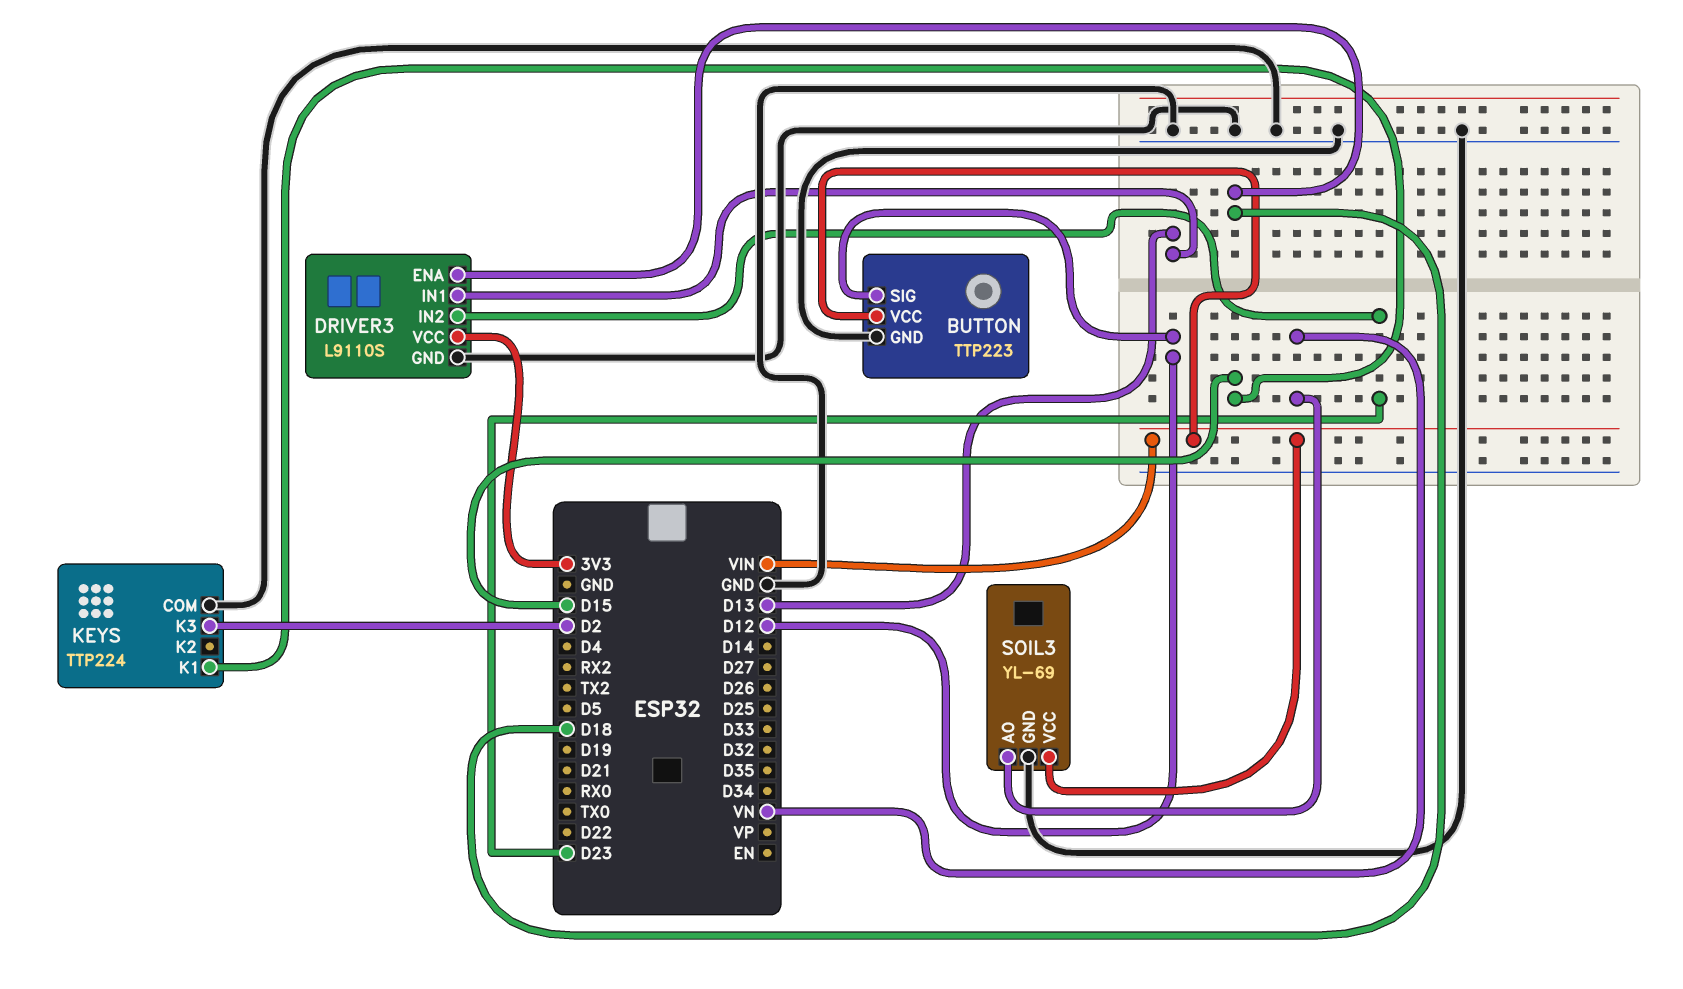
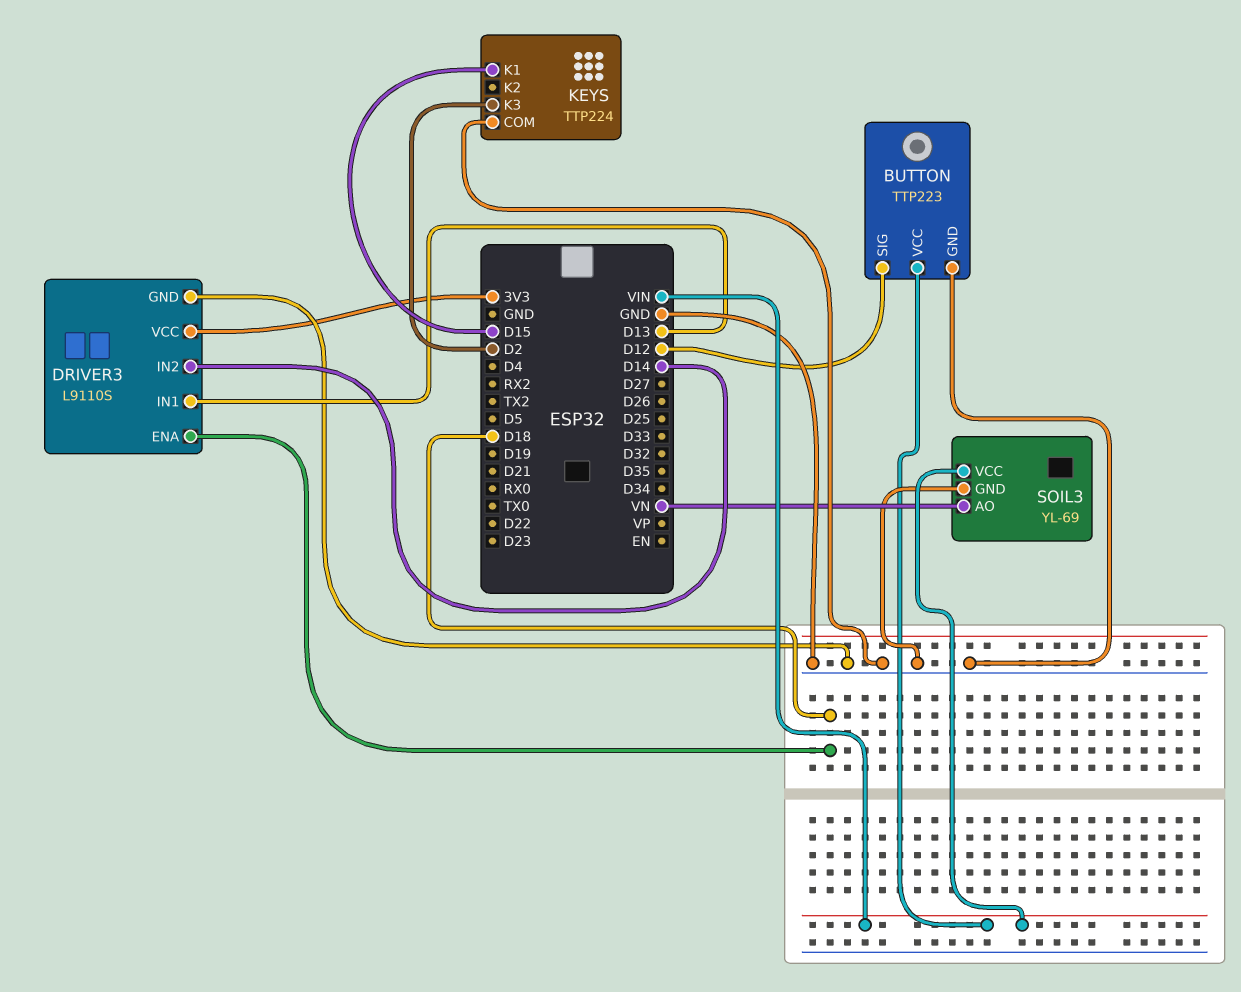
DRIVER3 pin IN2: D23 -> D14

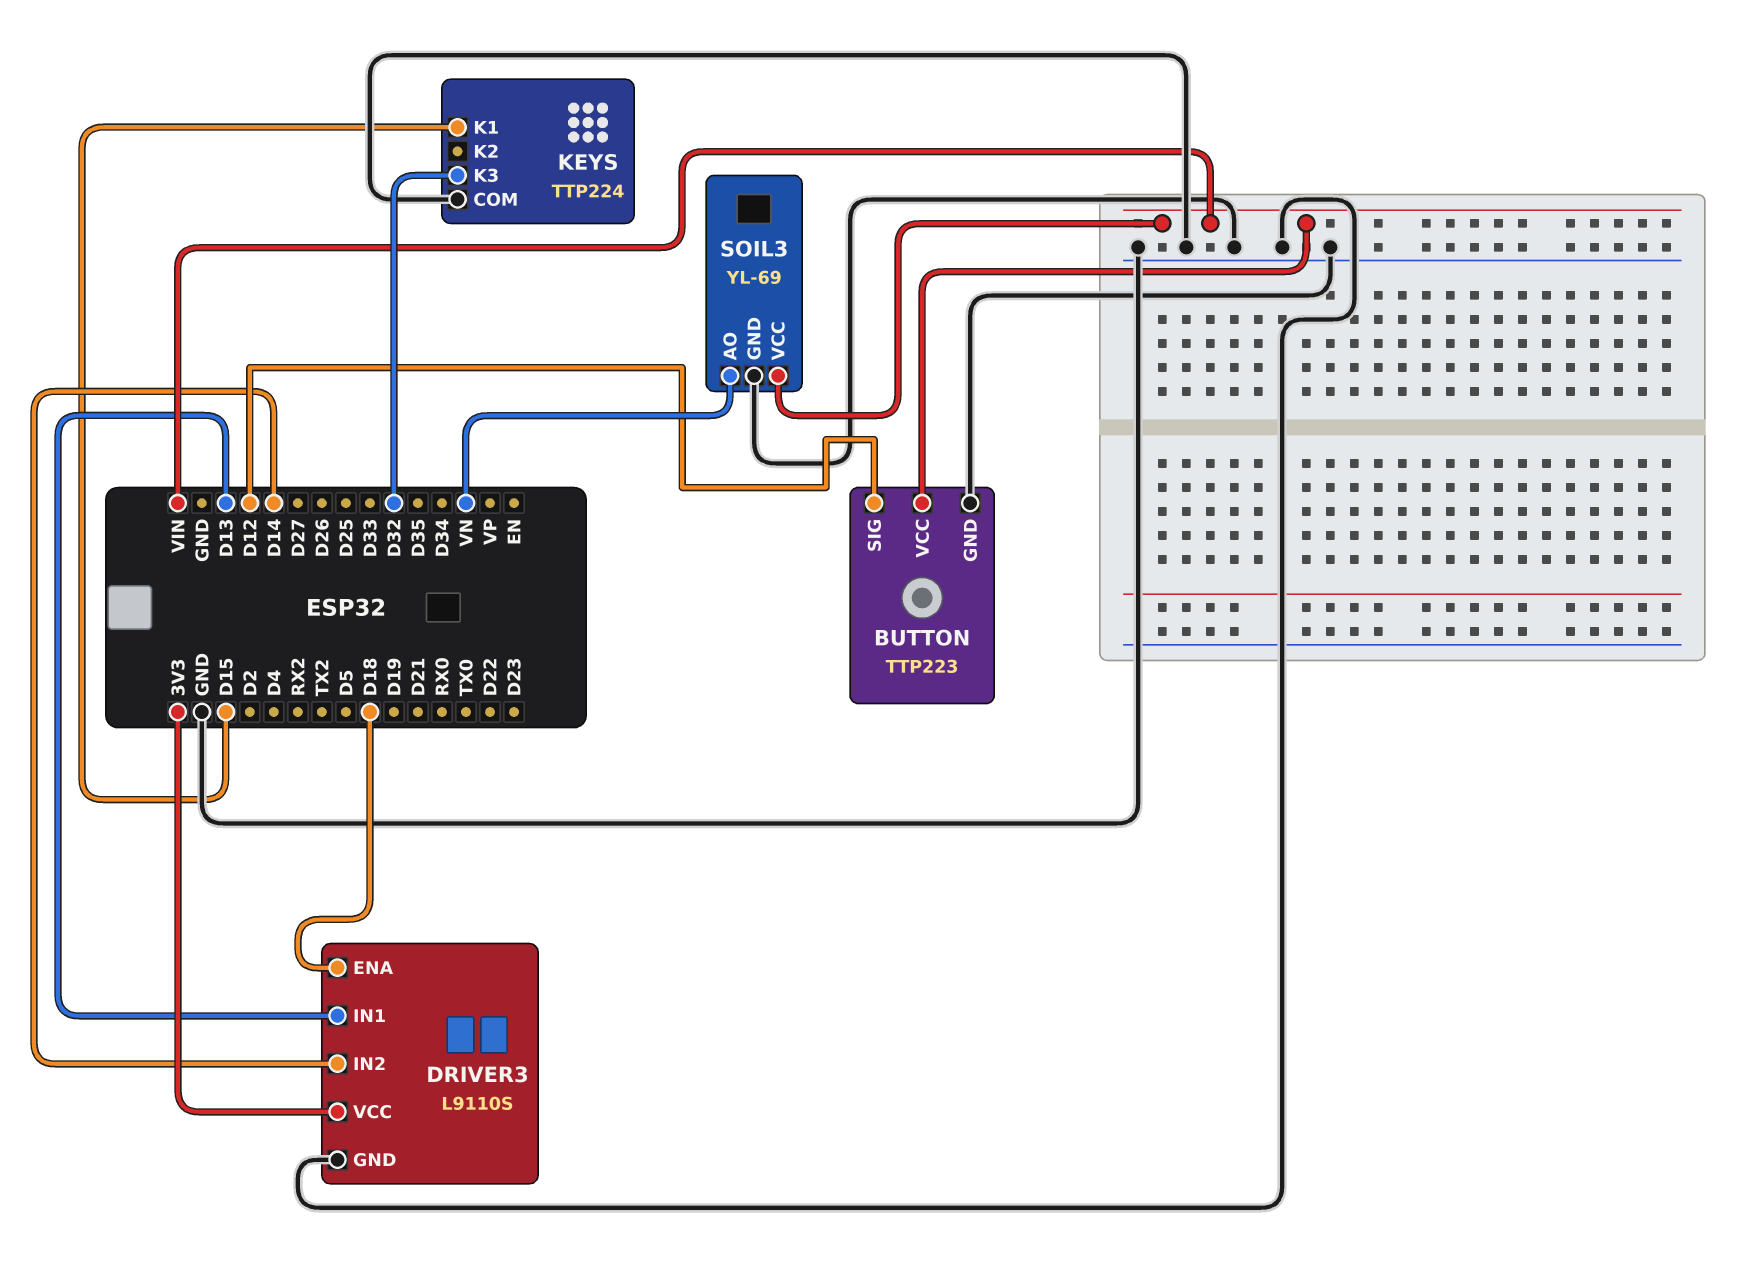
KEYS pin K3: D2 -> D32

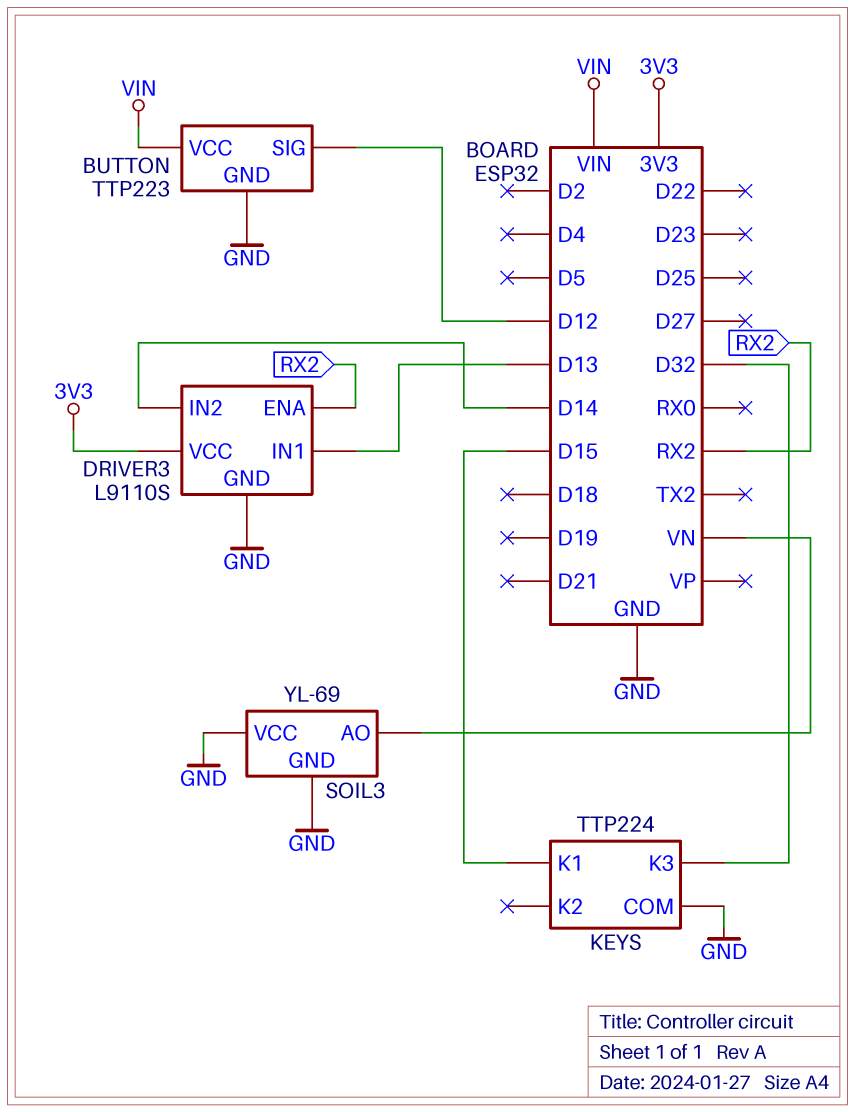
DRIVER3 pin ENA: D18 -> RX2
SOIL3 pin VCC: VIN -> GND

